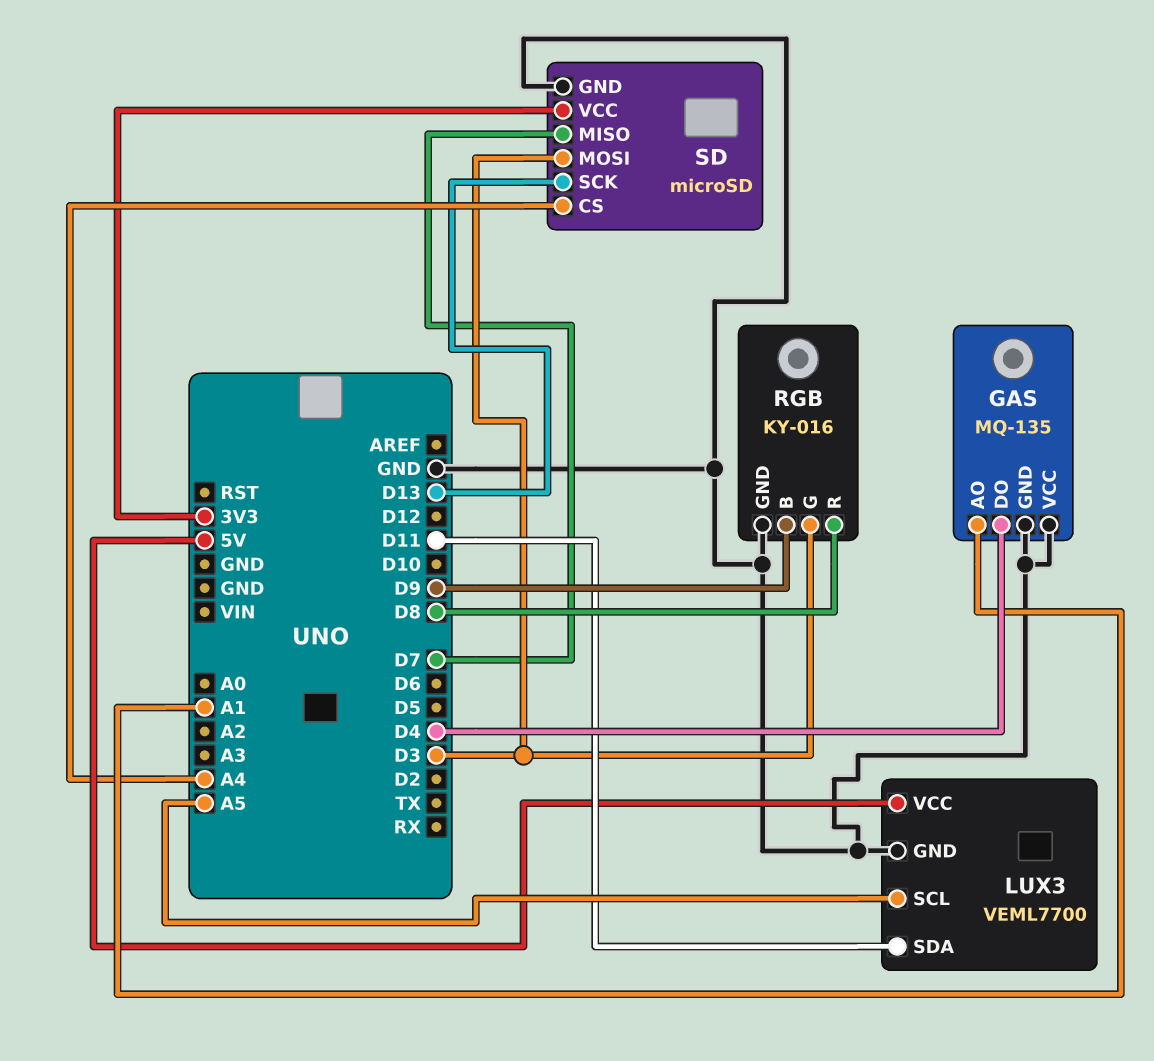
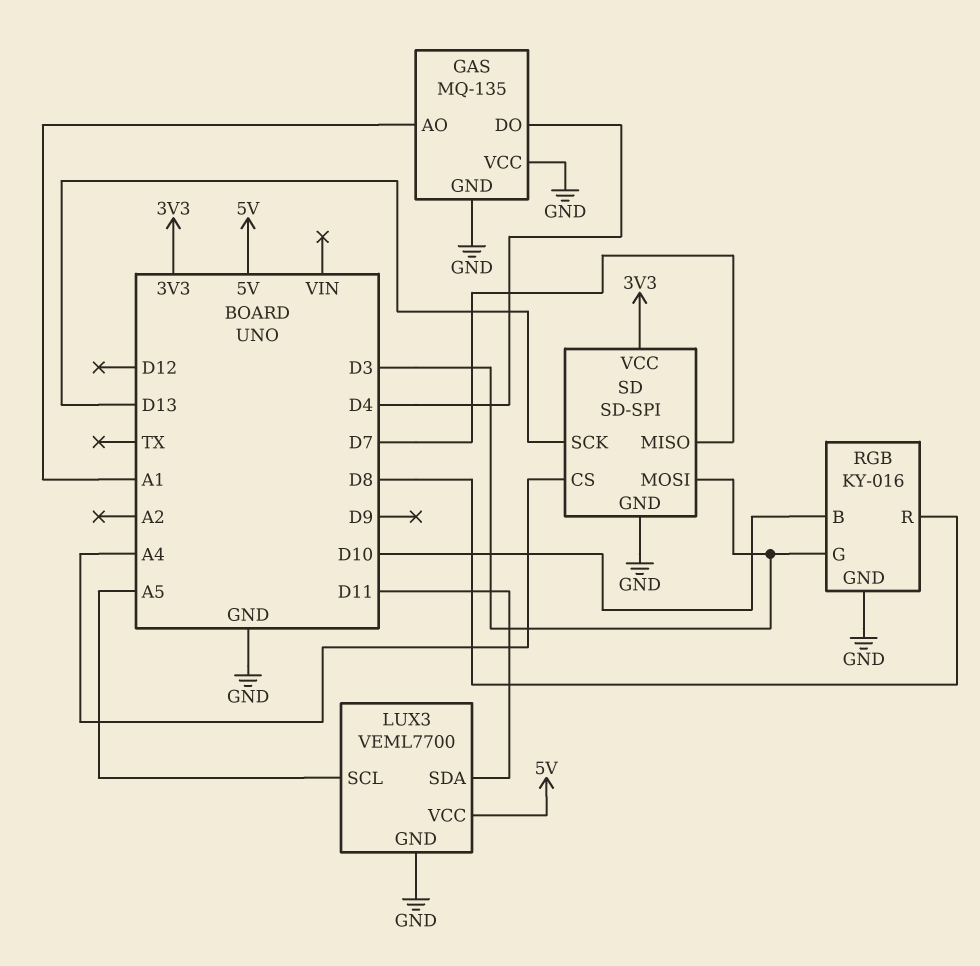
RGB pin B: D9 -> D10
SD: microSD -> SD-SPI

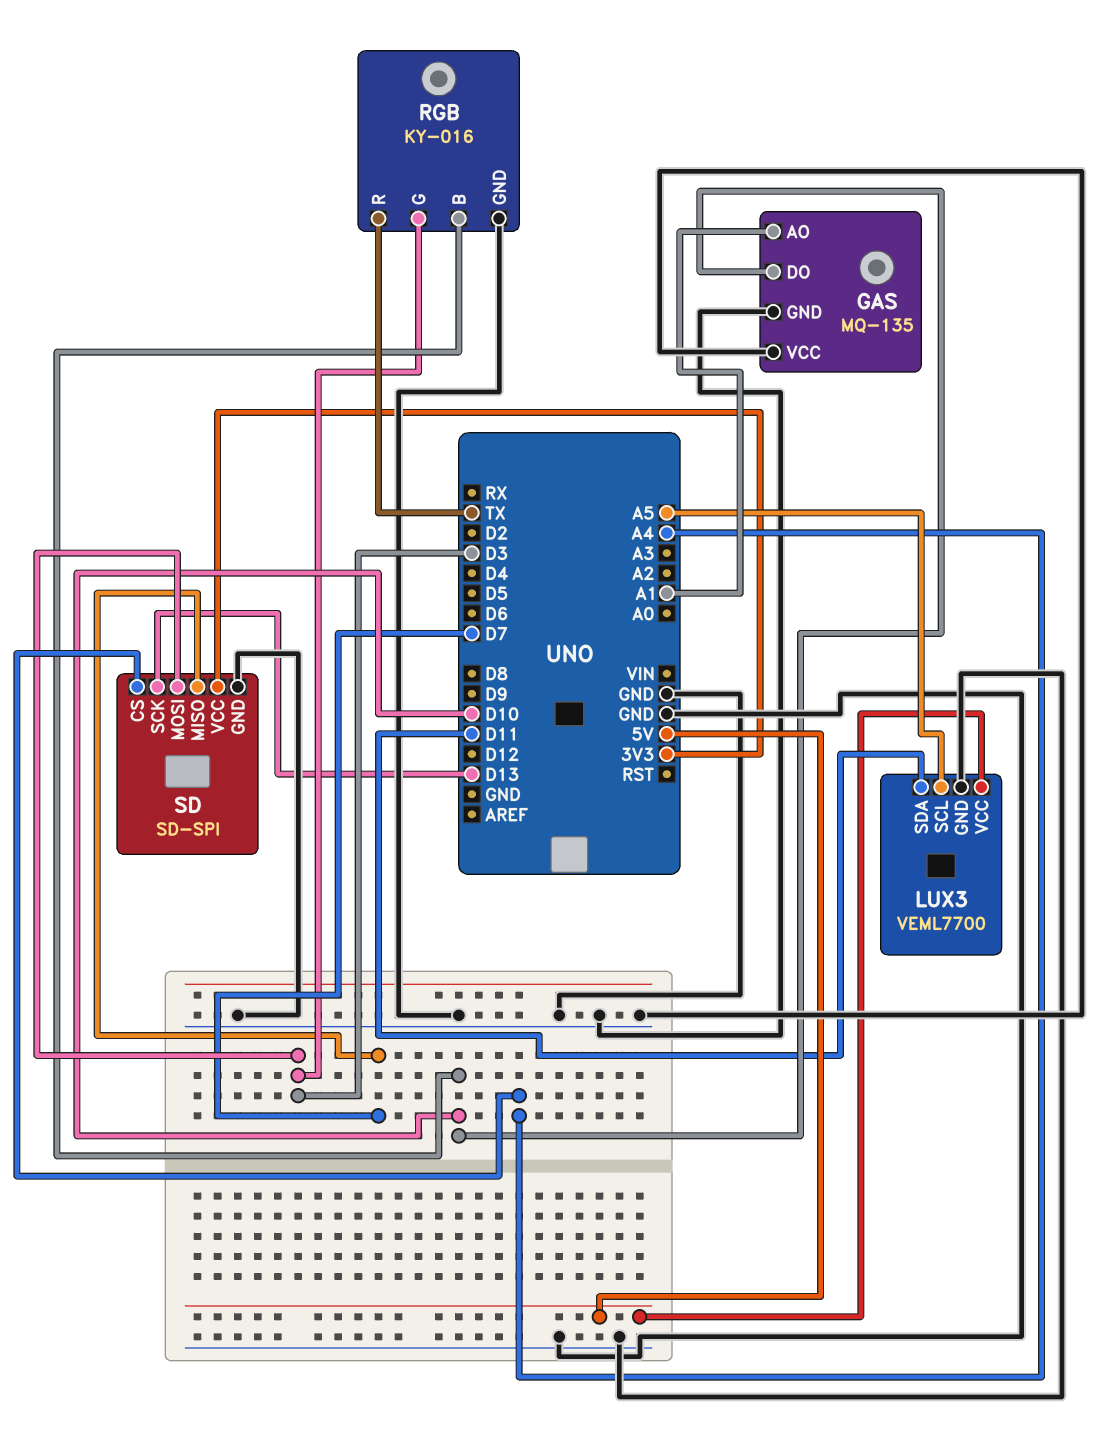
GAS pin DO: D4 -> D10
RGB pin R: D8 -> TX

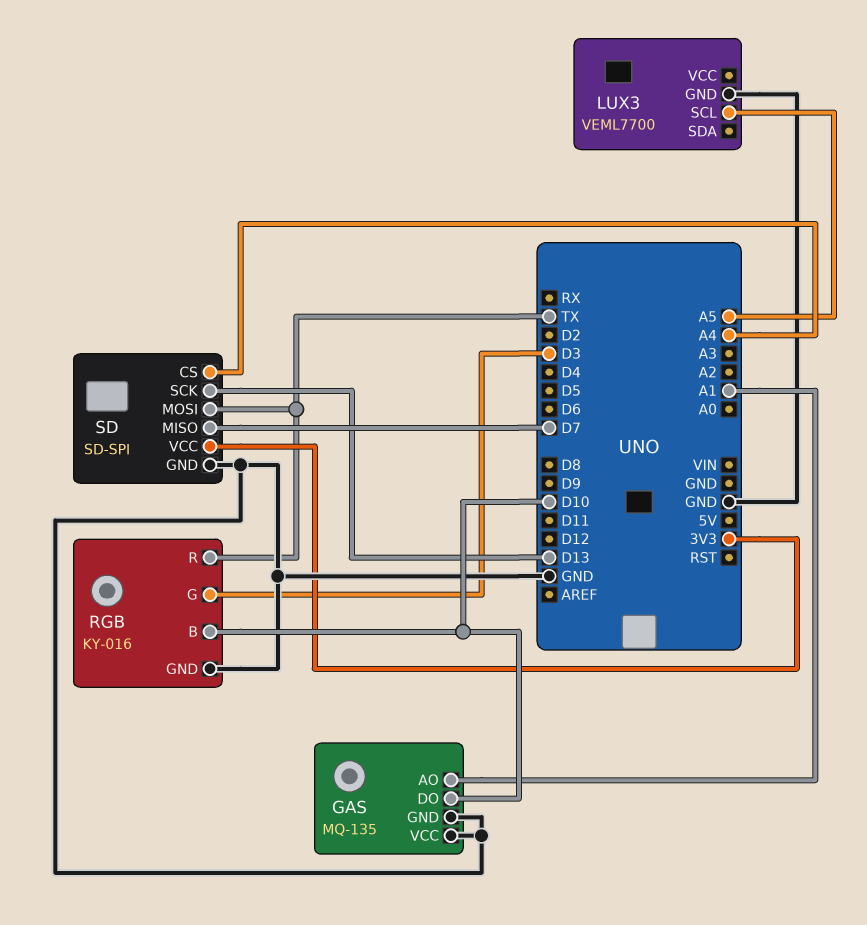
LUX3 pin SDA: D11 -> none
LUX3 pin VCC: 5V -> none
SD pin MOSI: D3 -> TX

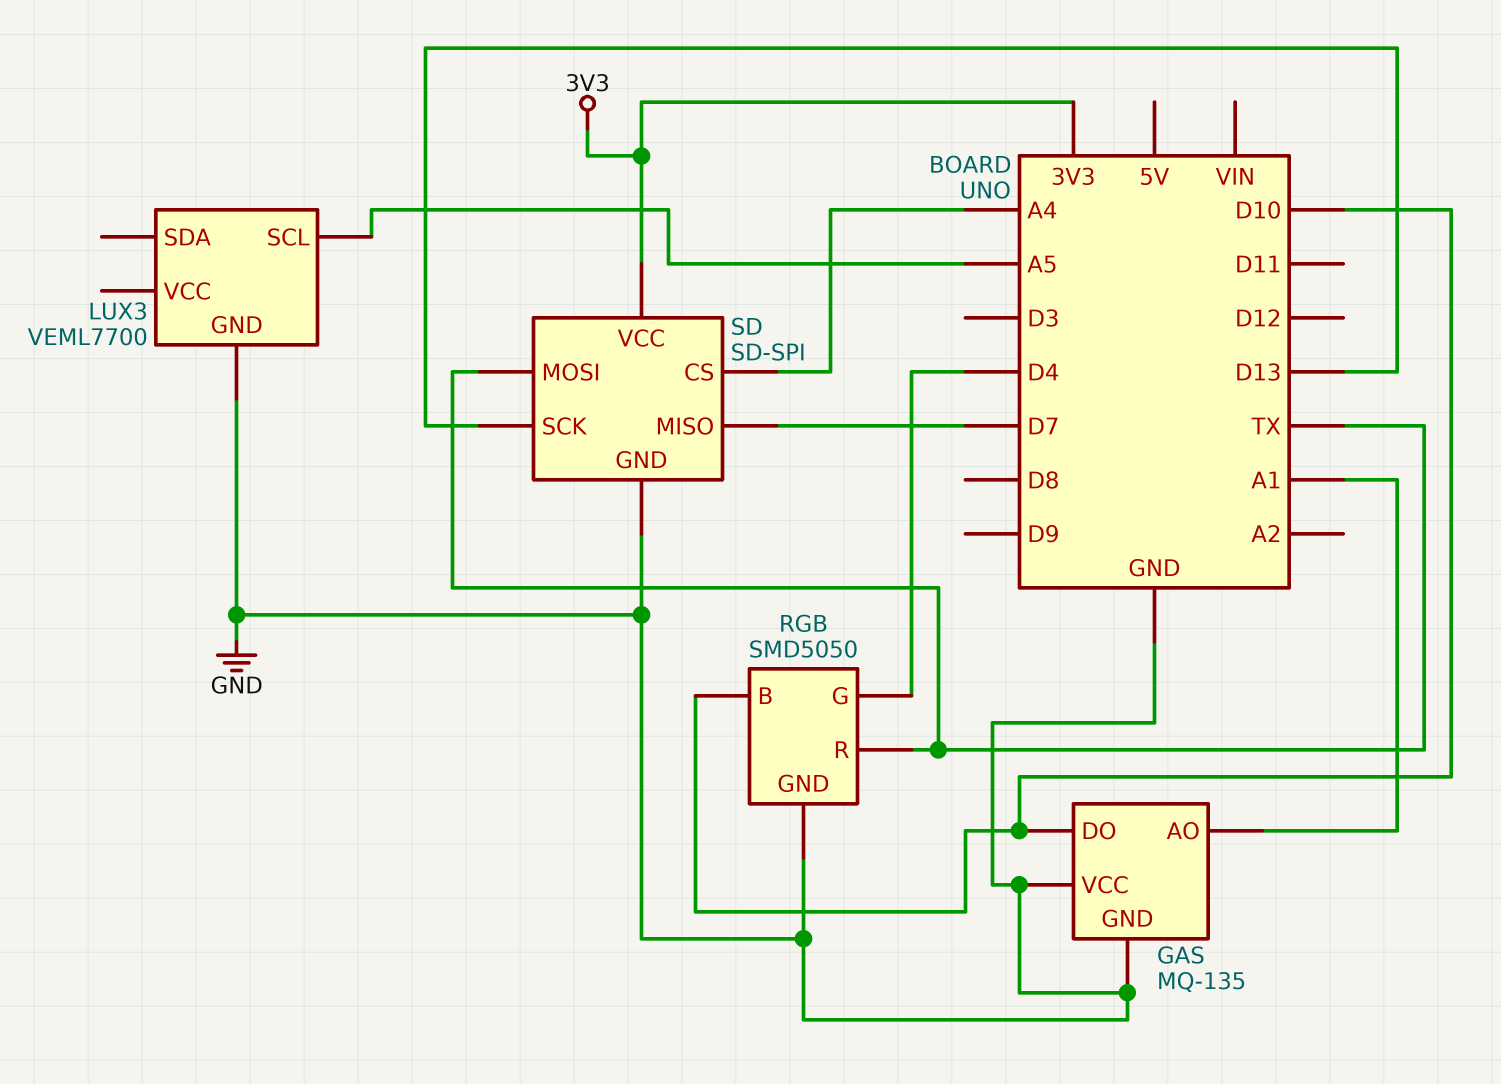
RGB: KY-016 -> SMD5050
RGB pin G: D3 -> D4

